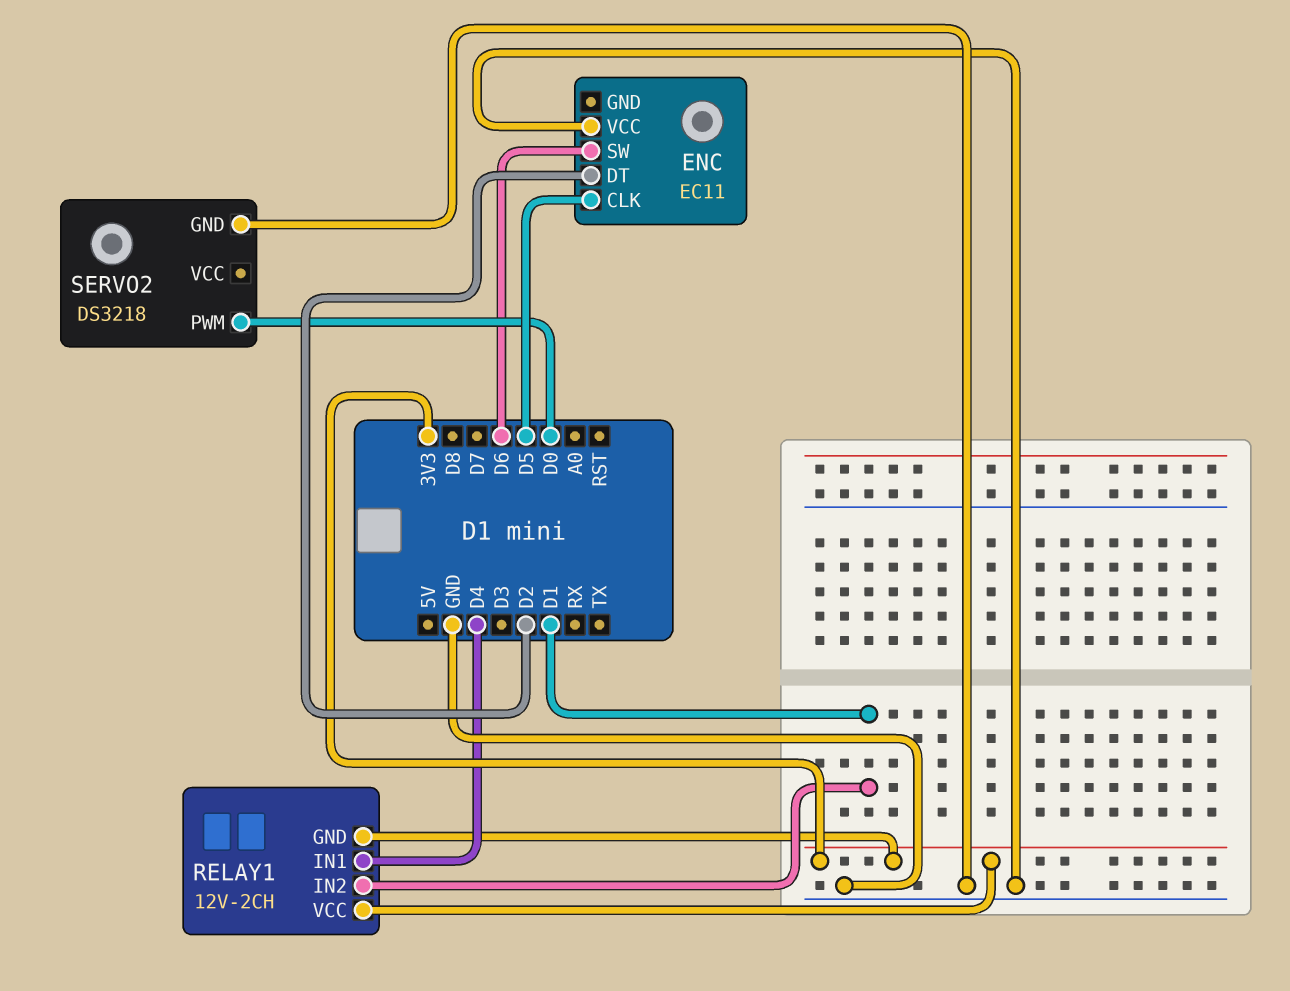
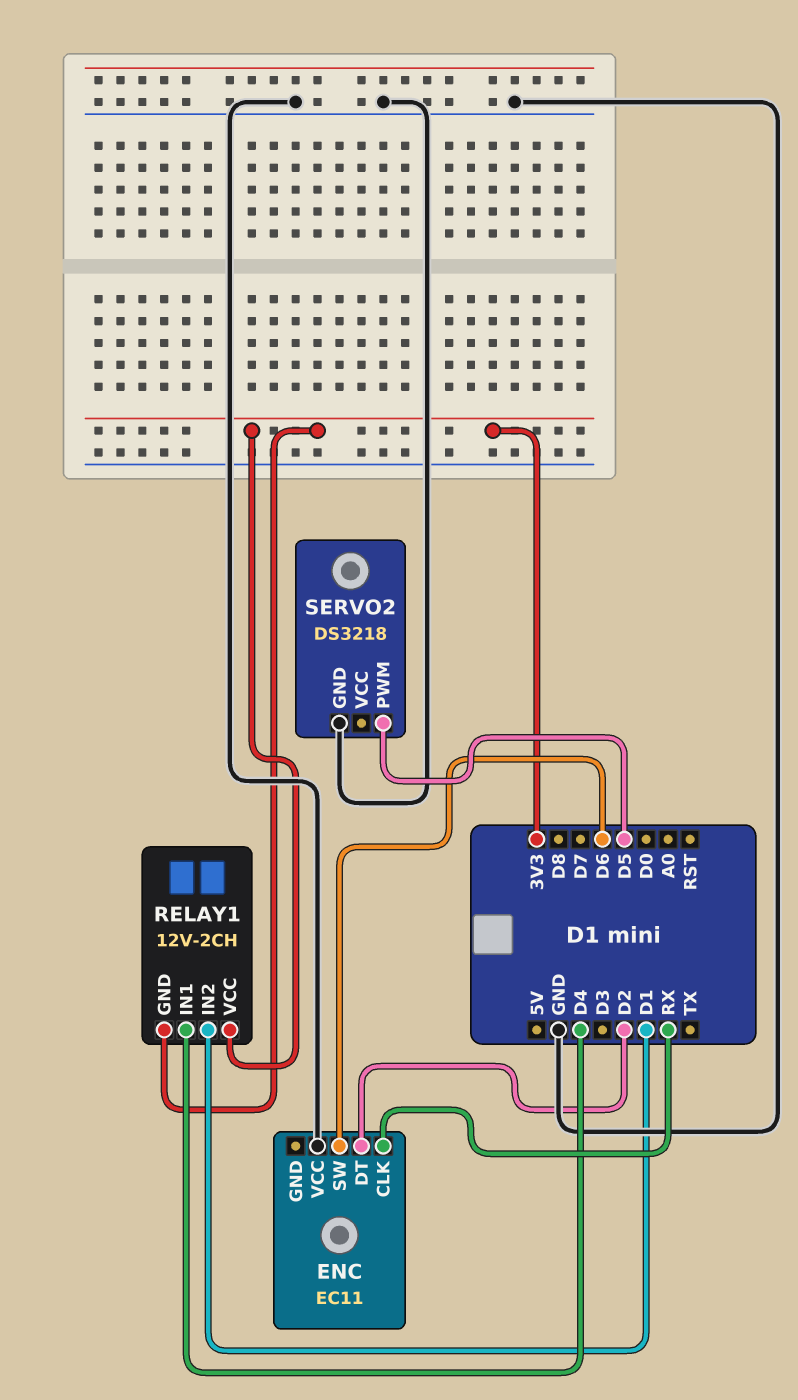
ENC pin CLK: D5 -> RX
SERVO2 pin PWM: D0 -> D5

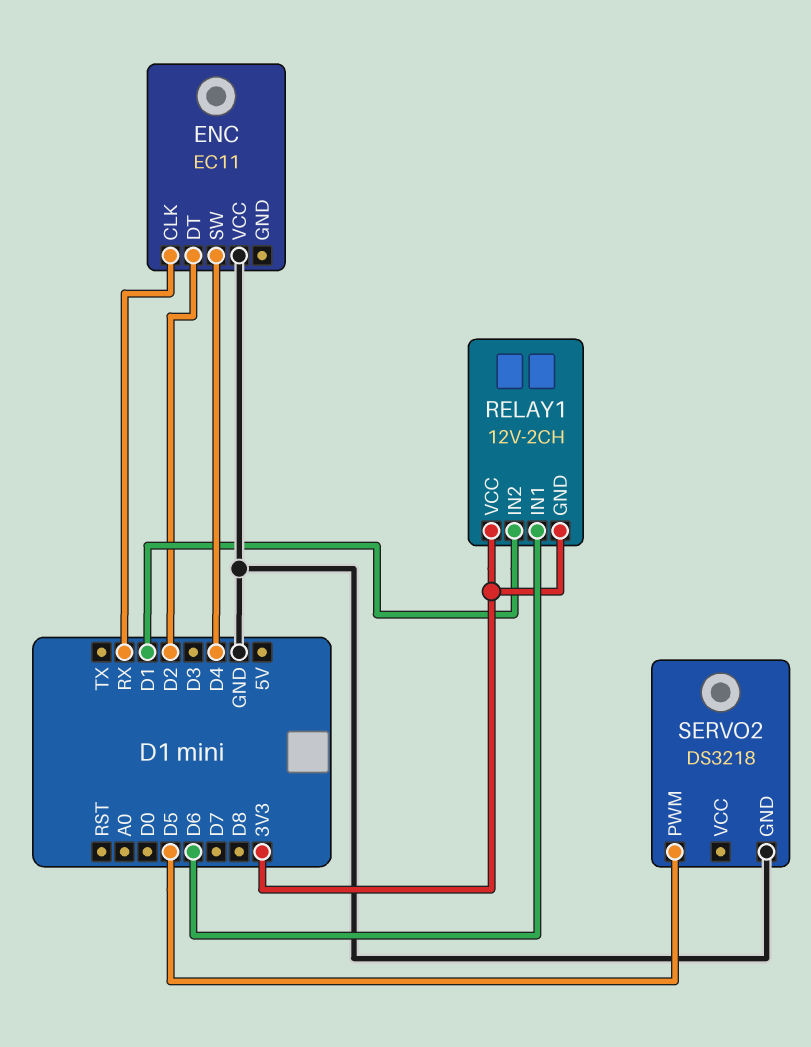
ENC pin SW: D6 -> D4
RELAY1 pin IN1: D4 -> D6

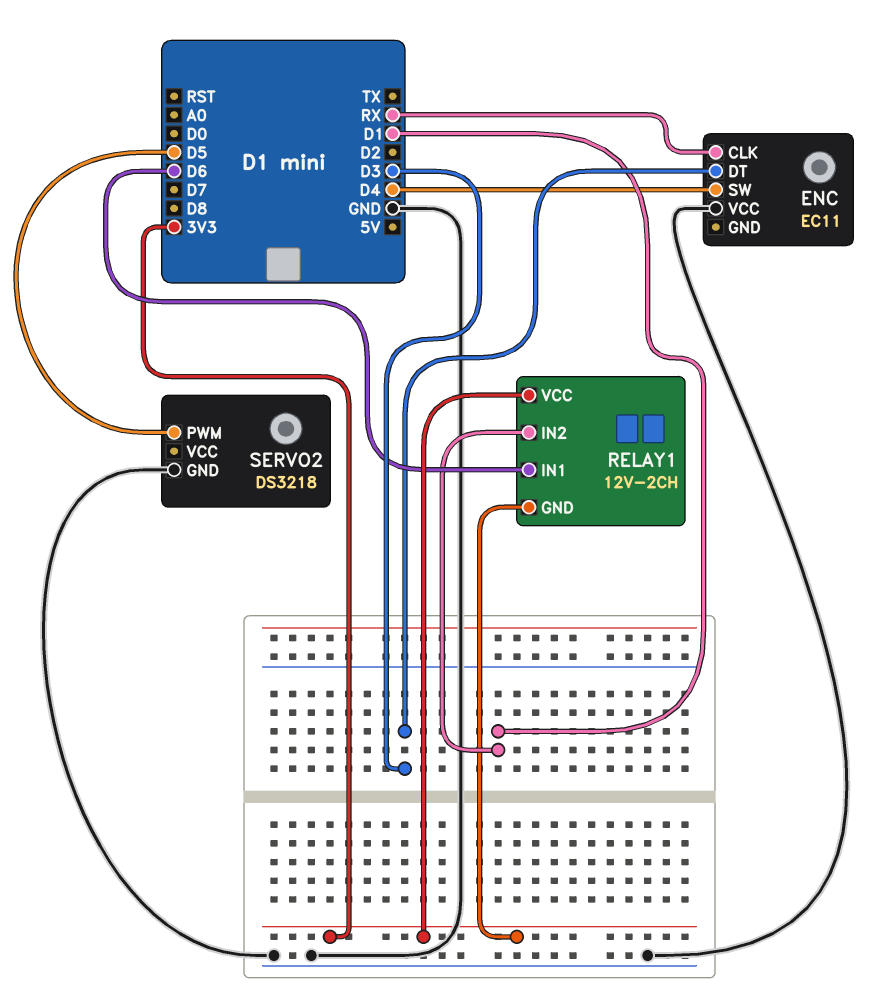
ENC pin DT: D2 -> D3

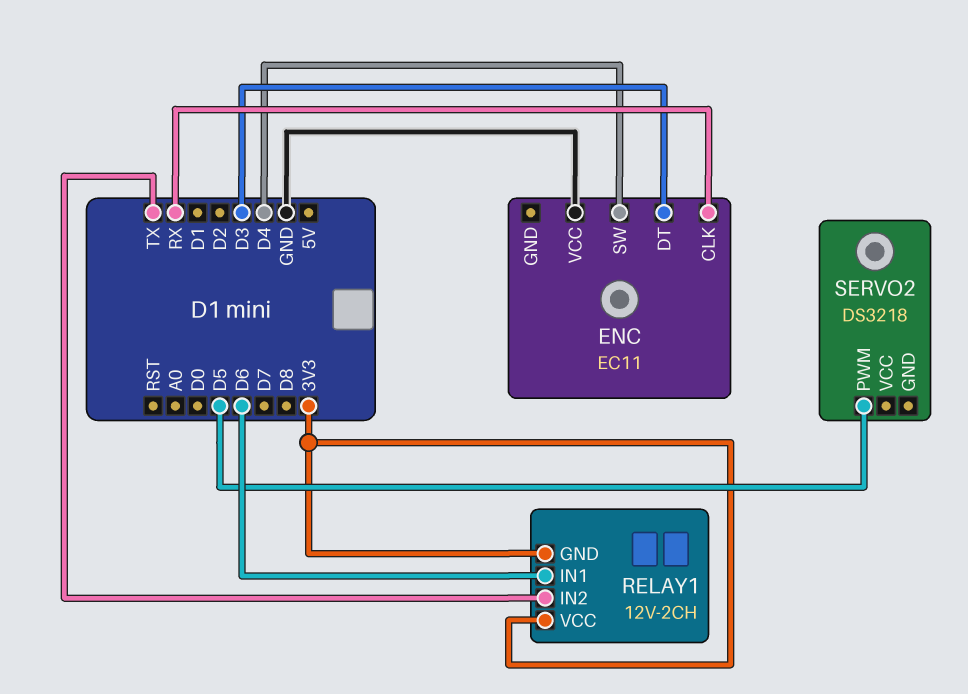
RELAY1 pin IN2: D1 -> TX
SERVO2 pin GND: GND -> none

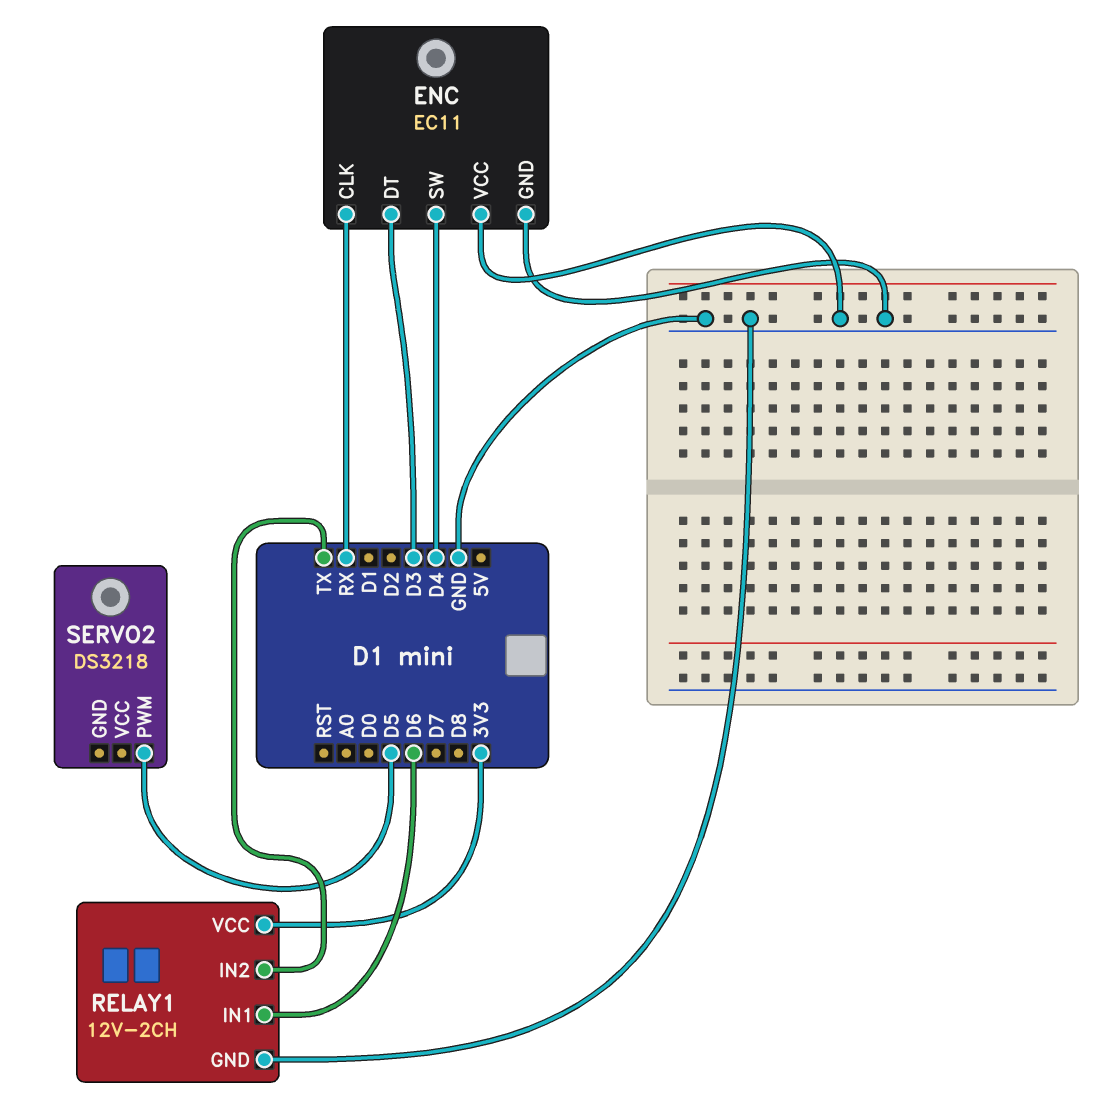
ENC pin GND: none -> GND
RELAY1 pin GND: 3V3 -> GND

